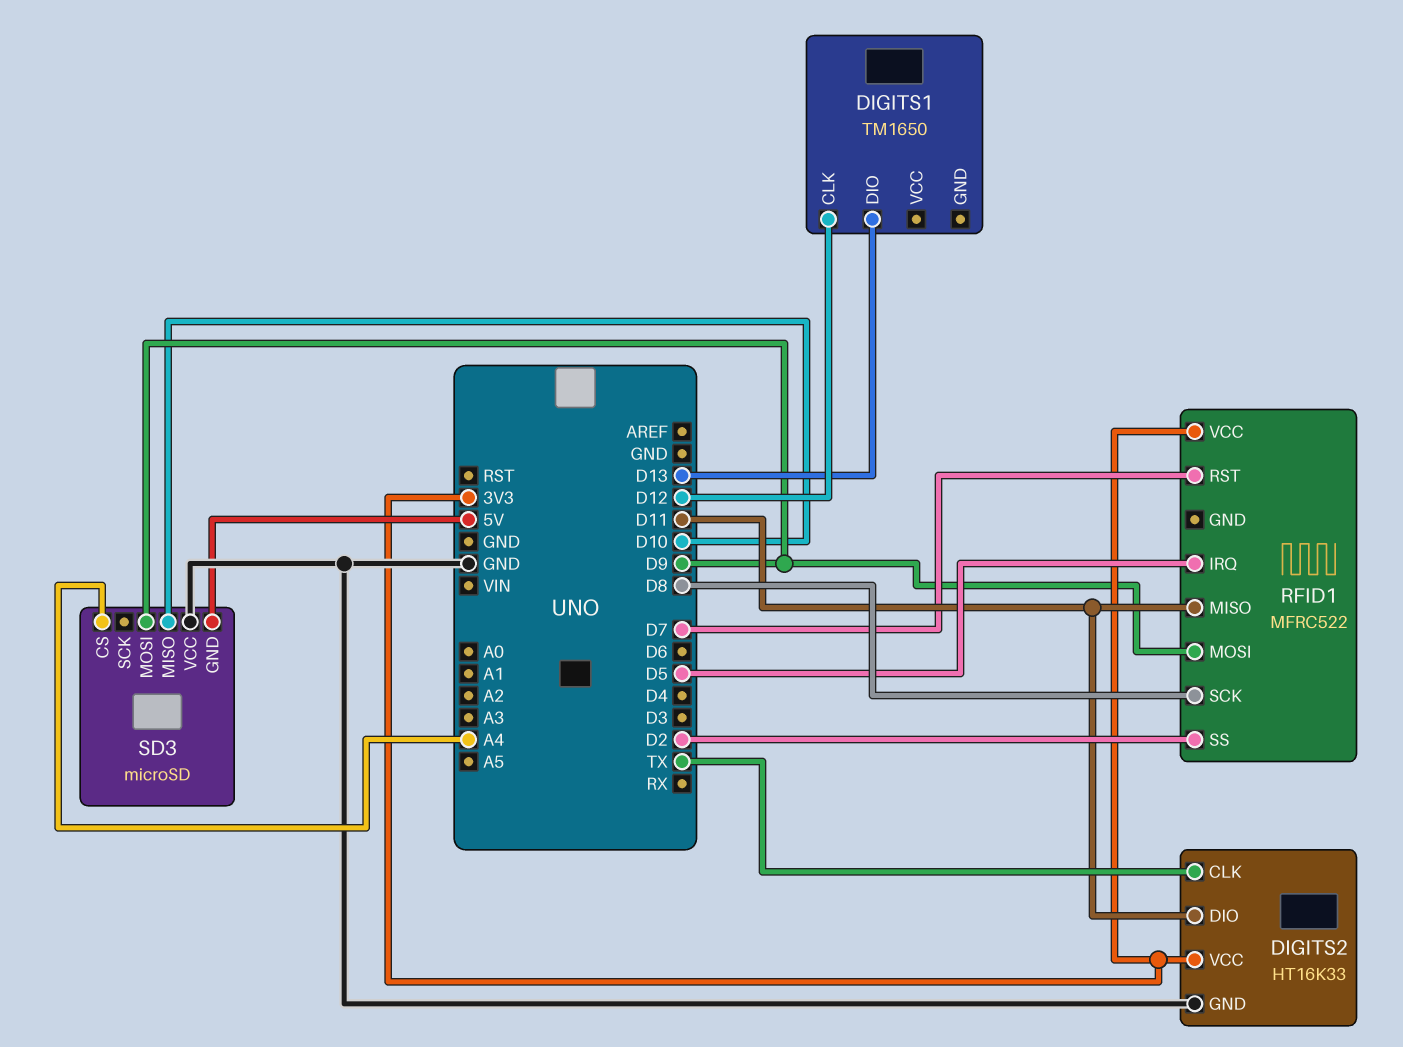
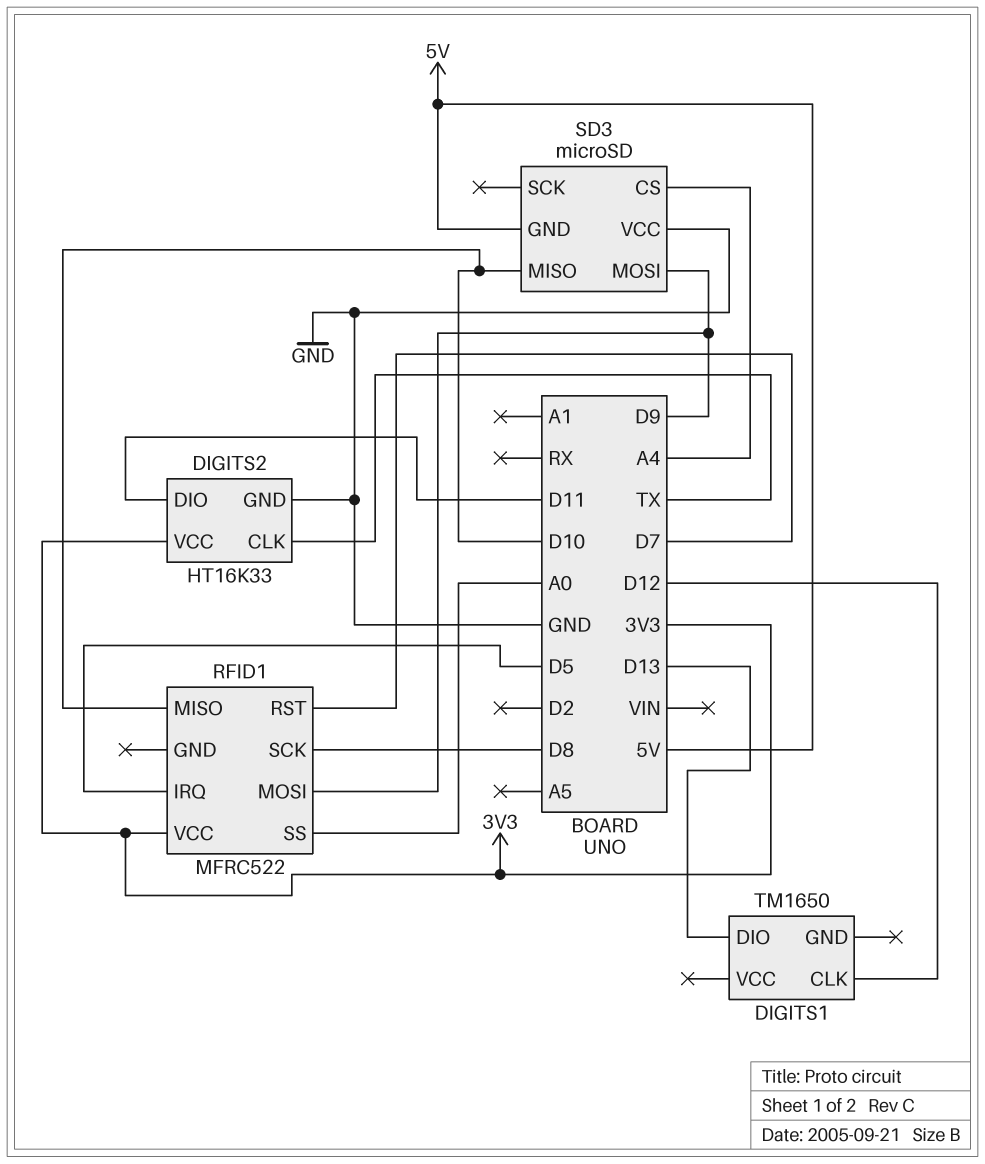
RFID1 pin MISO: D11 -> D10
RFID1 pin SS: D2 -> A0

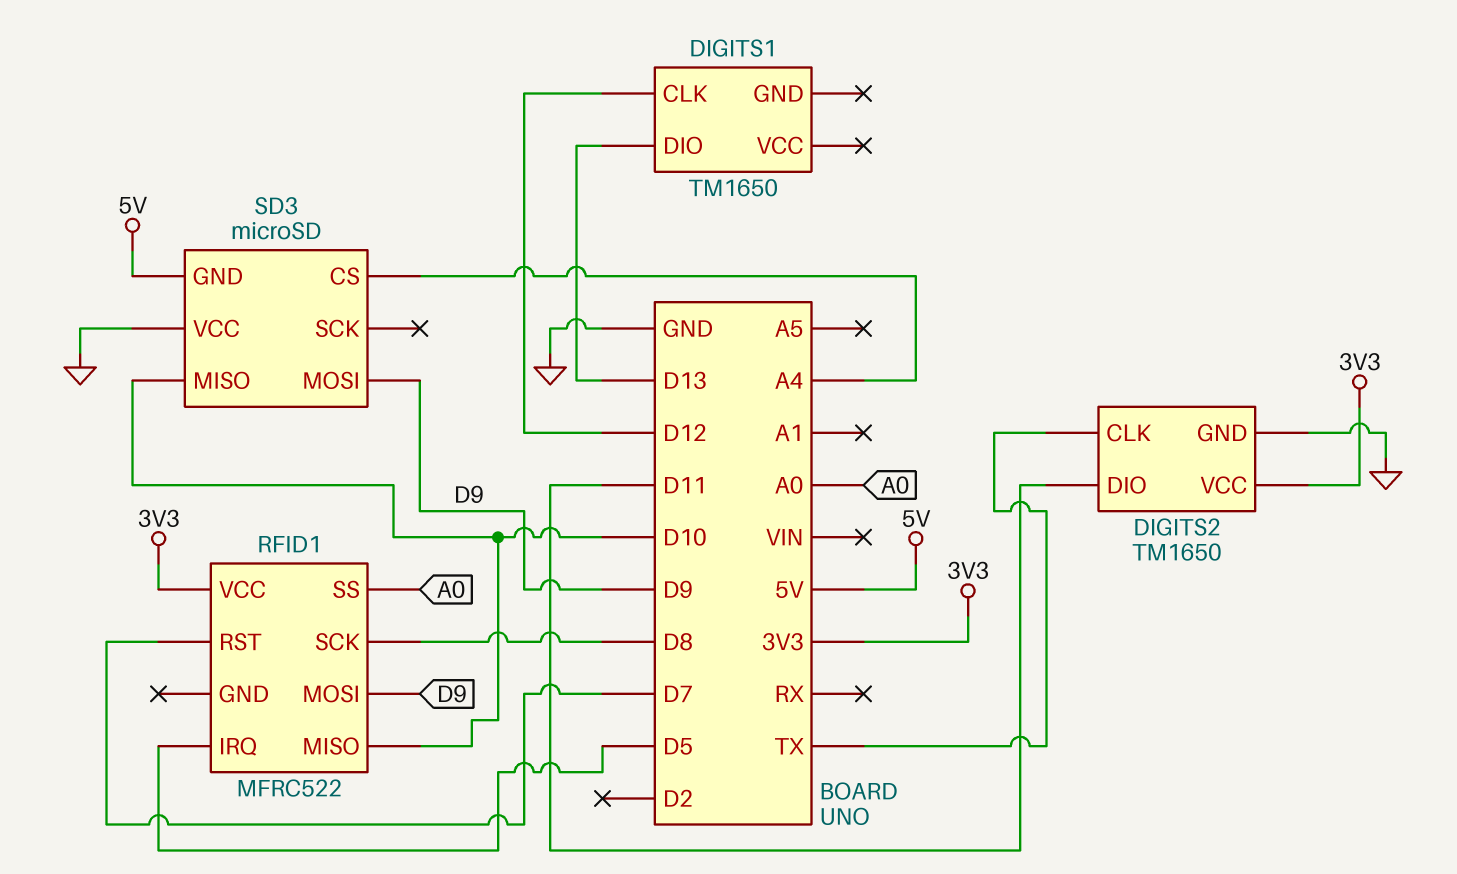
DIGITS2: HT16K33 -> TM1650

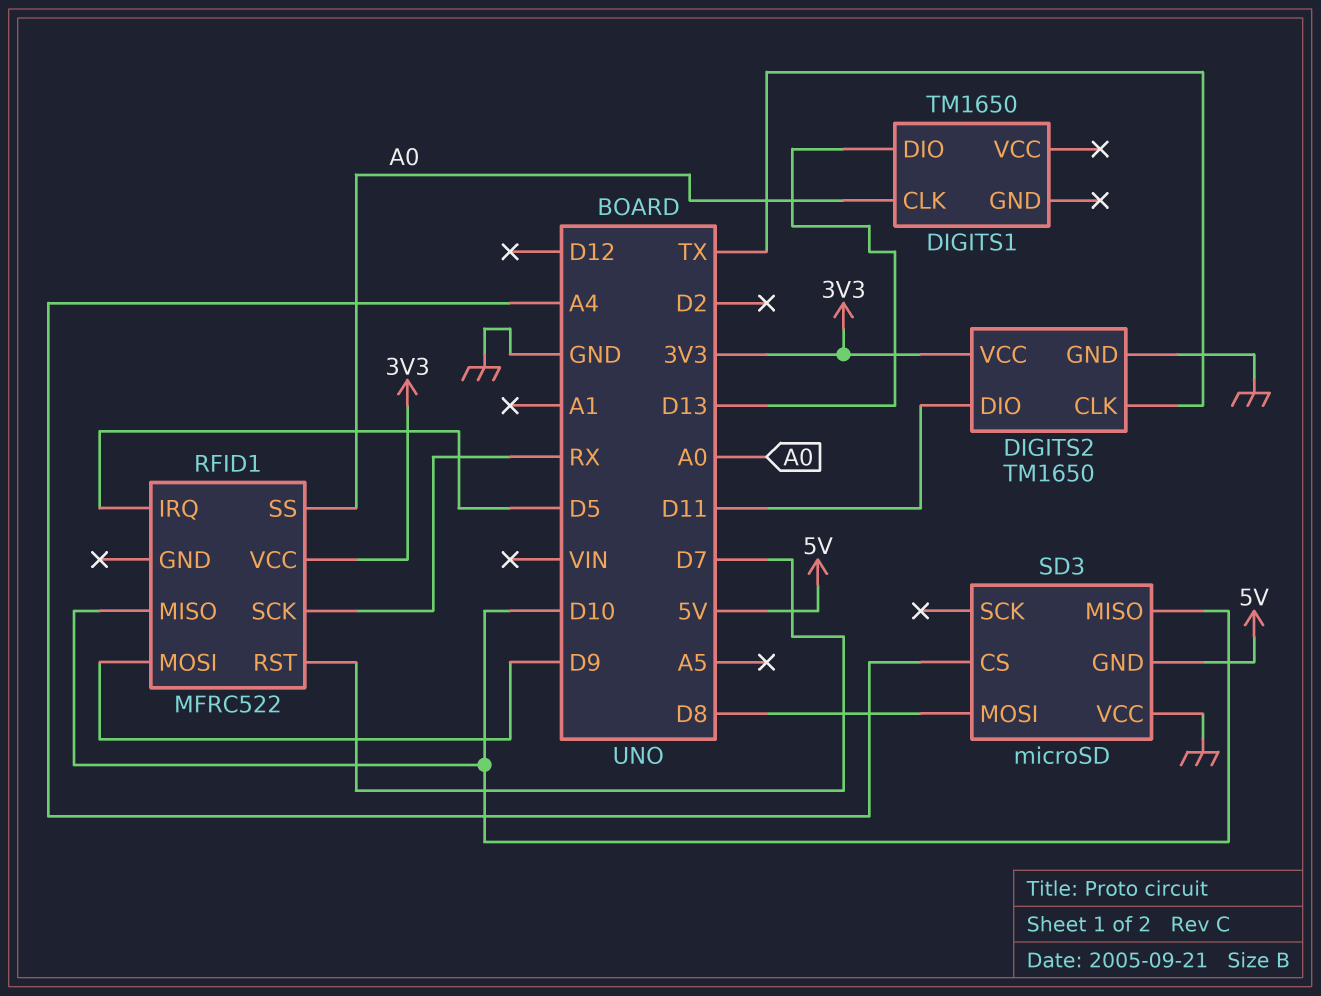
DIGITS1 pin CLK: D12 -> A0
RFID1 pin SCK: D8 -> RX
SD3 pin MOSI: D9 -> D8

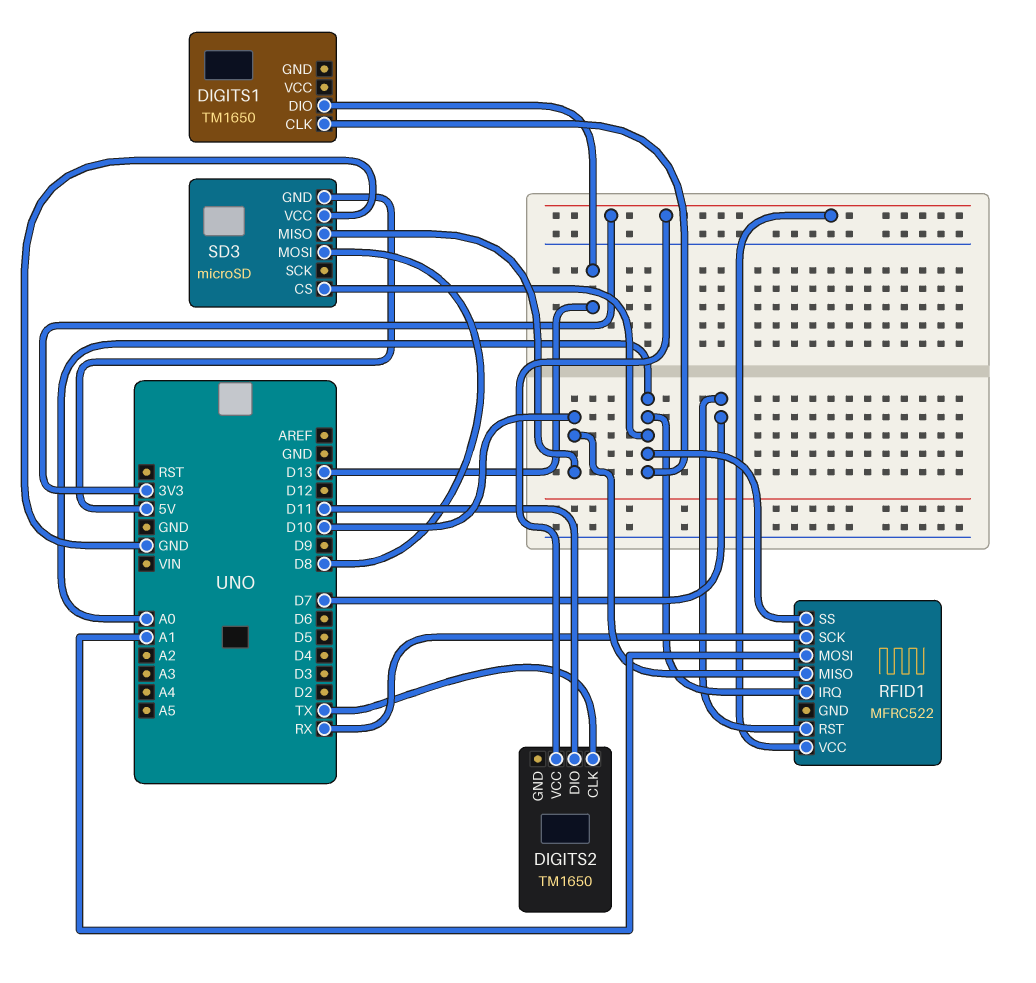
DIGITS2 pin GND: GND -> none
RFID1 pin IRQ: D5 -> A0
RFID1 pin MOSI: D9 -> A1
SD3 pin CS: A4 -> A0

